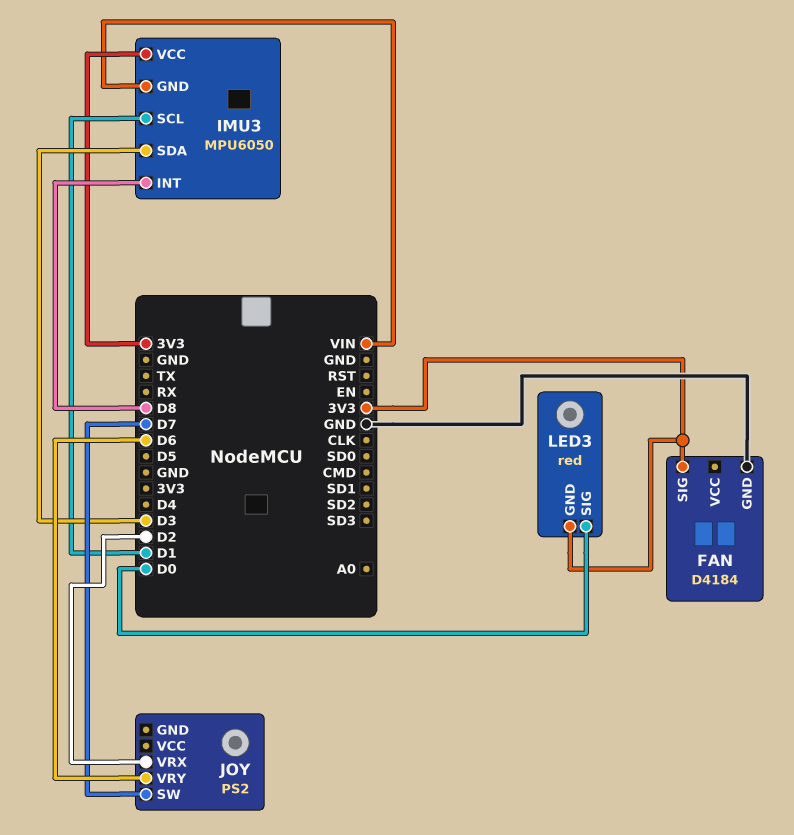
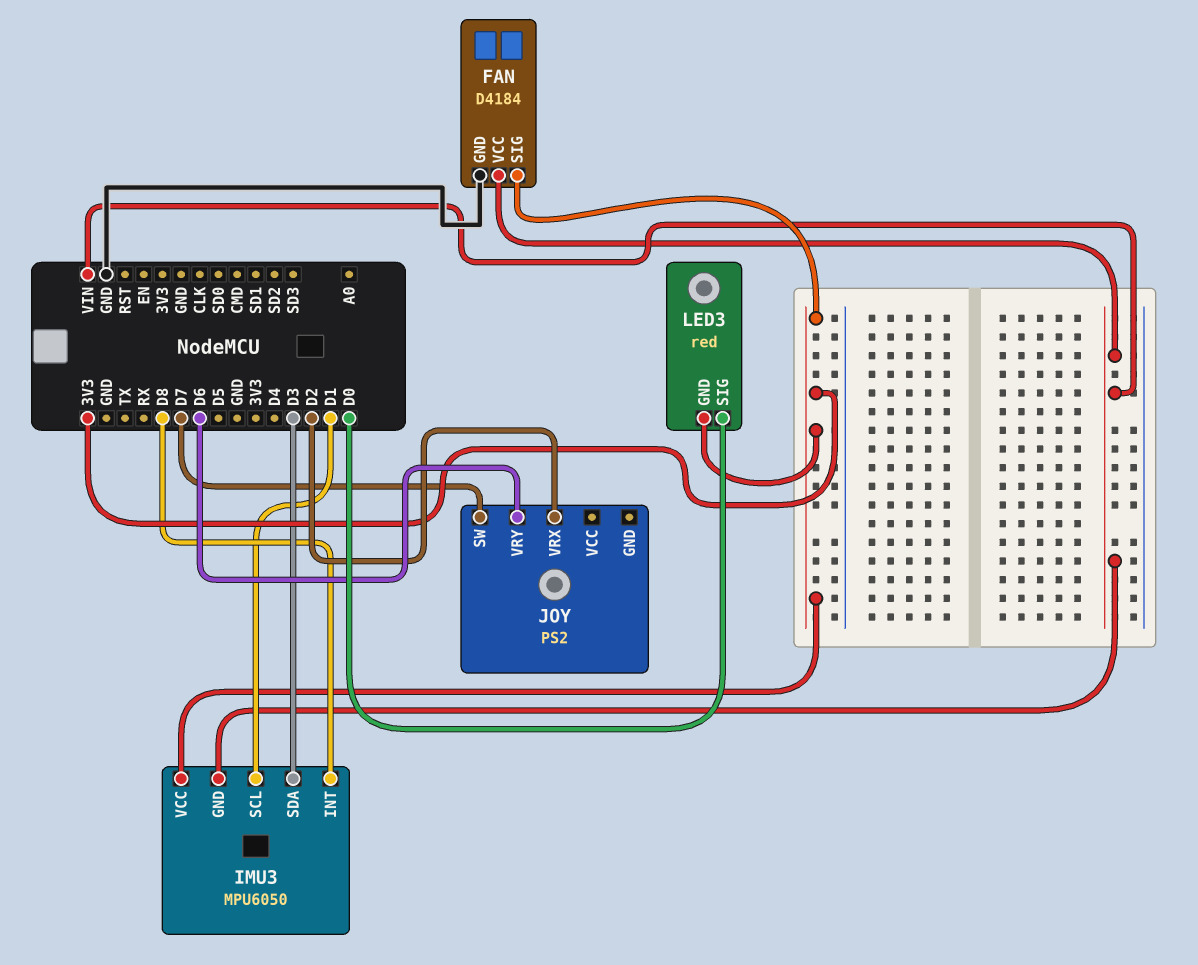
FAN pin VCC: none -> VIN

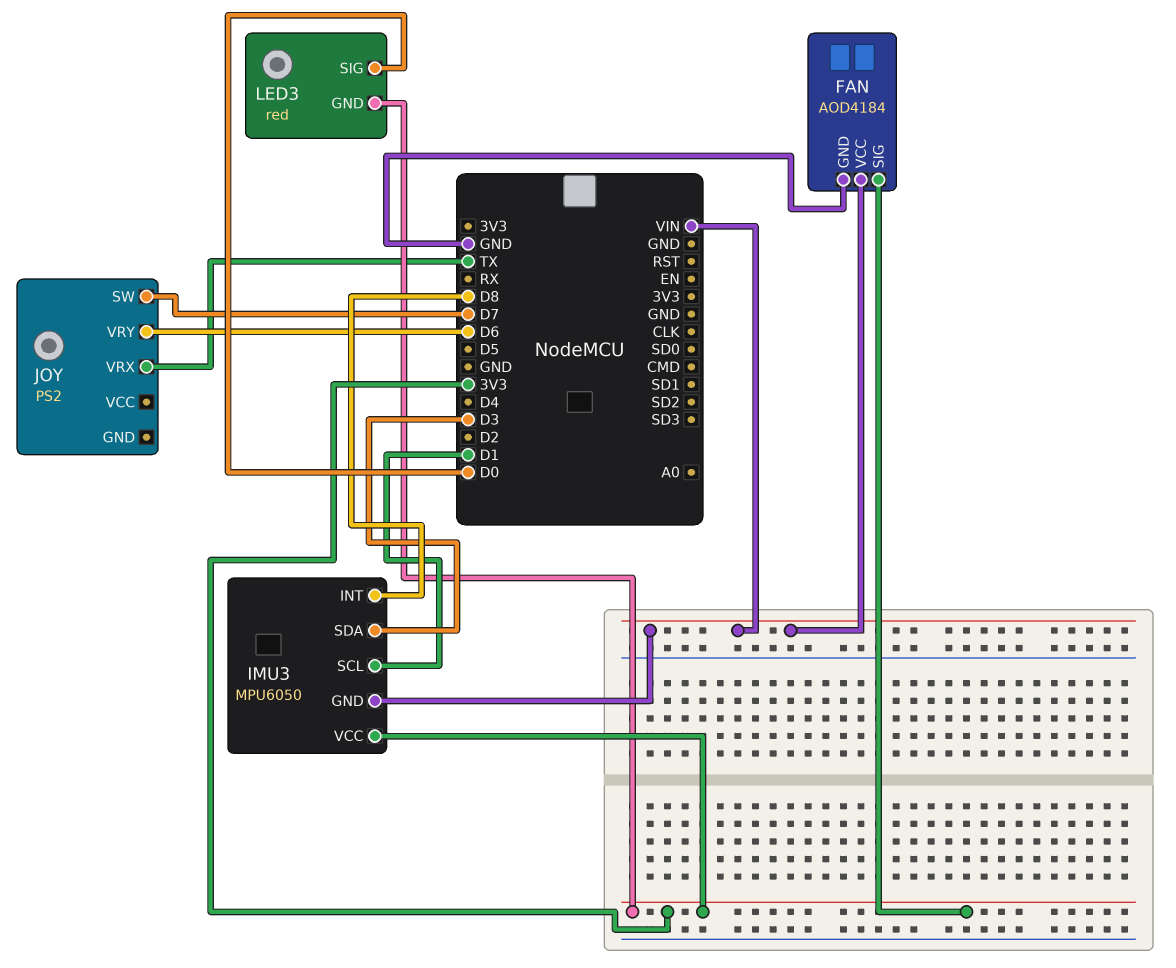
FAN: D4184 -> AOD4184
JOY pin VRX: D2 -> TX

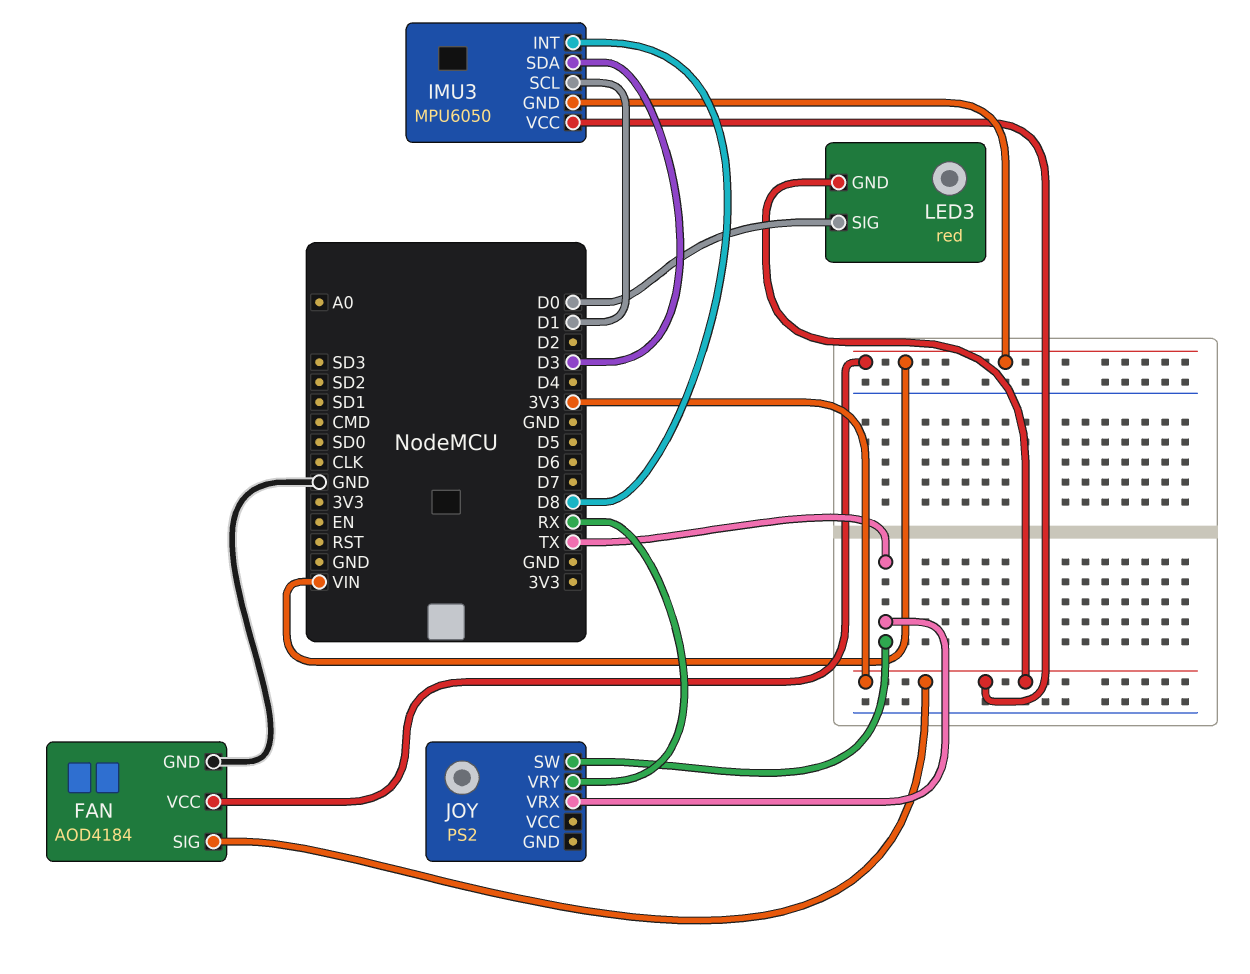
JOY pin SW: D7 -> TX
JOY pin VRY: D6 -> RX

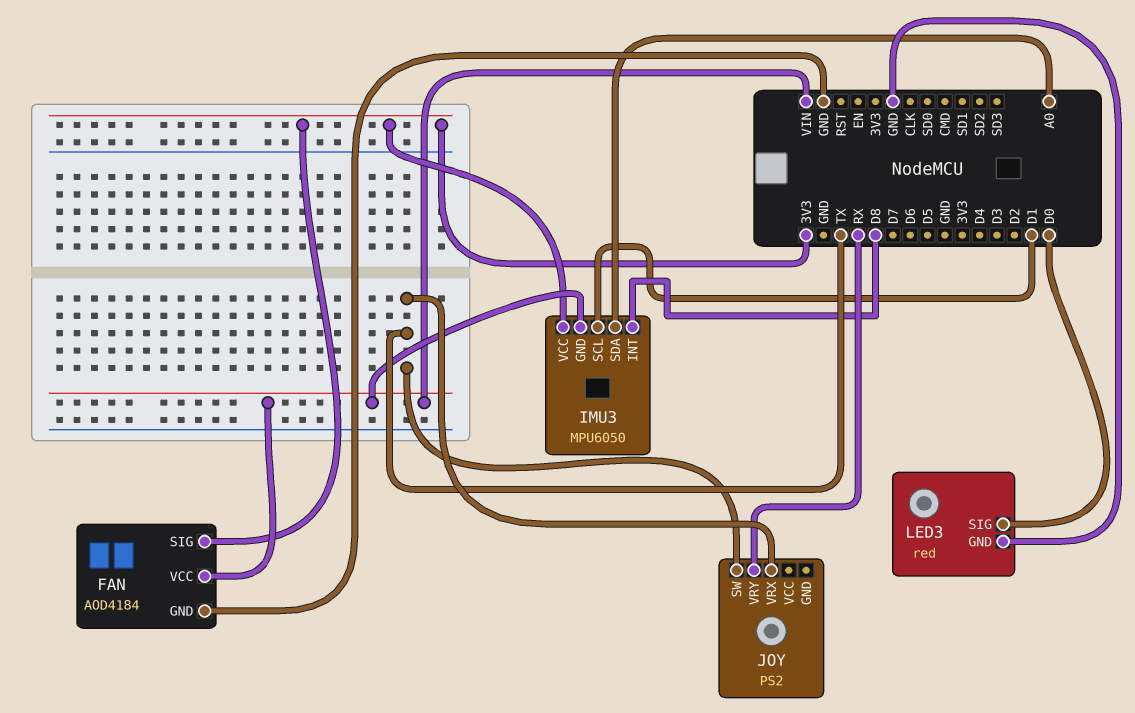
IMU3 pin SDA: D3 -> A0
LED3 pin GND: 3V3 -> GND

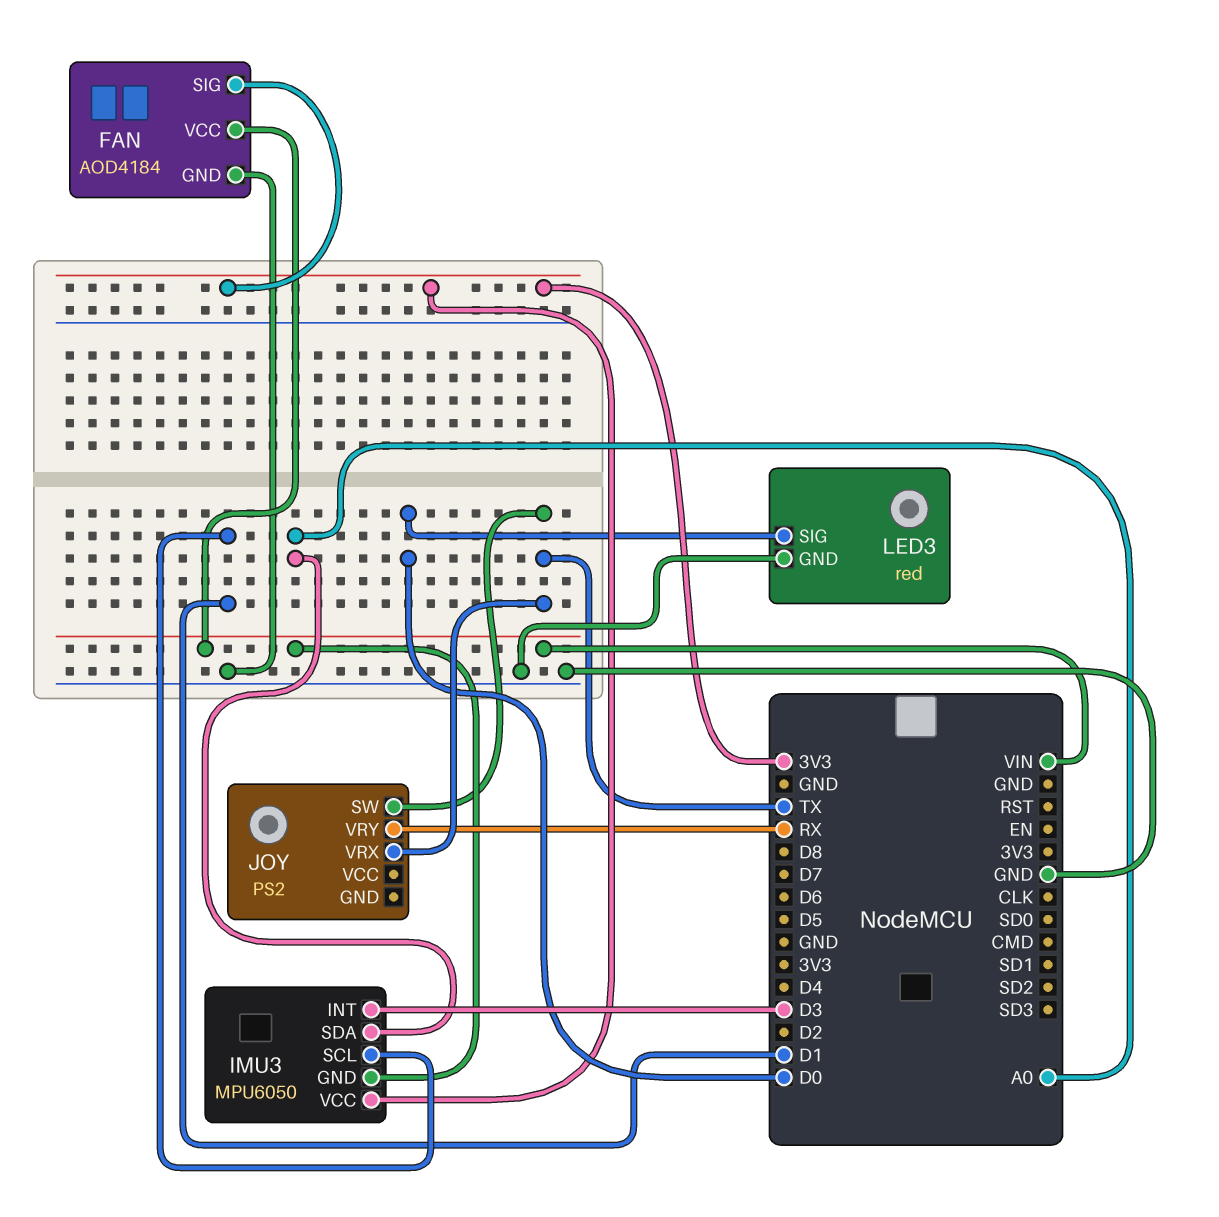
IMU3 pin INT: D8 -> D3

